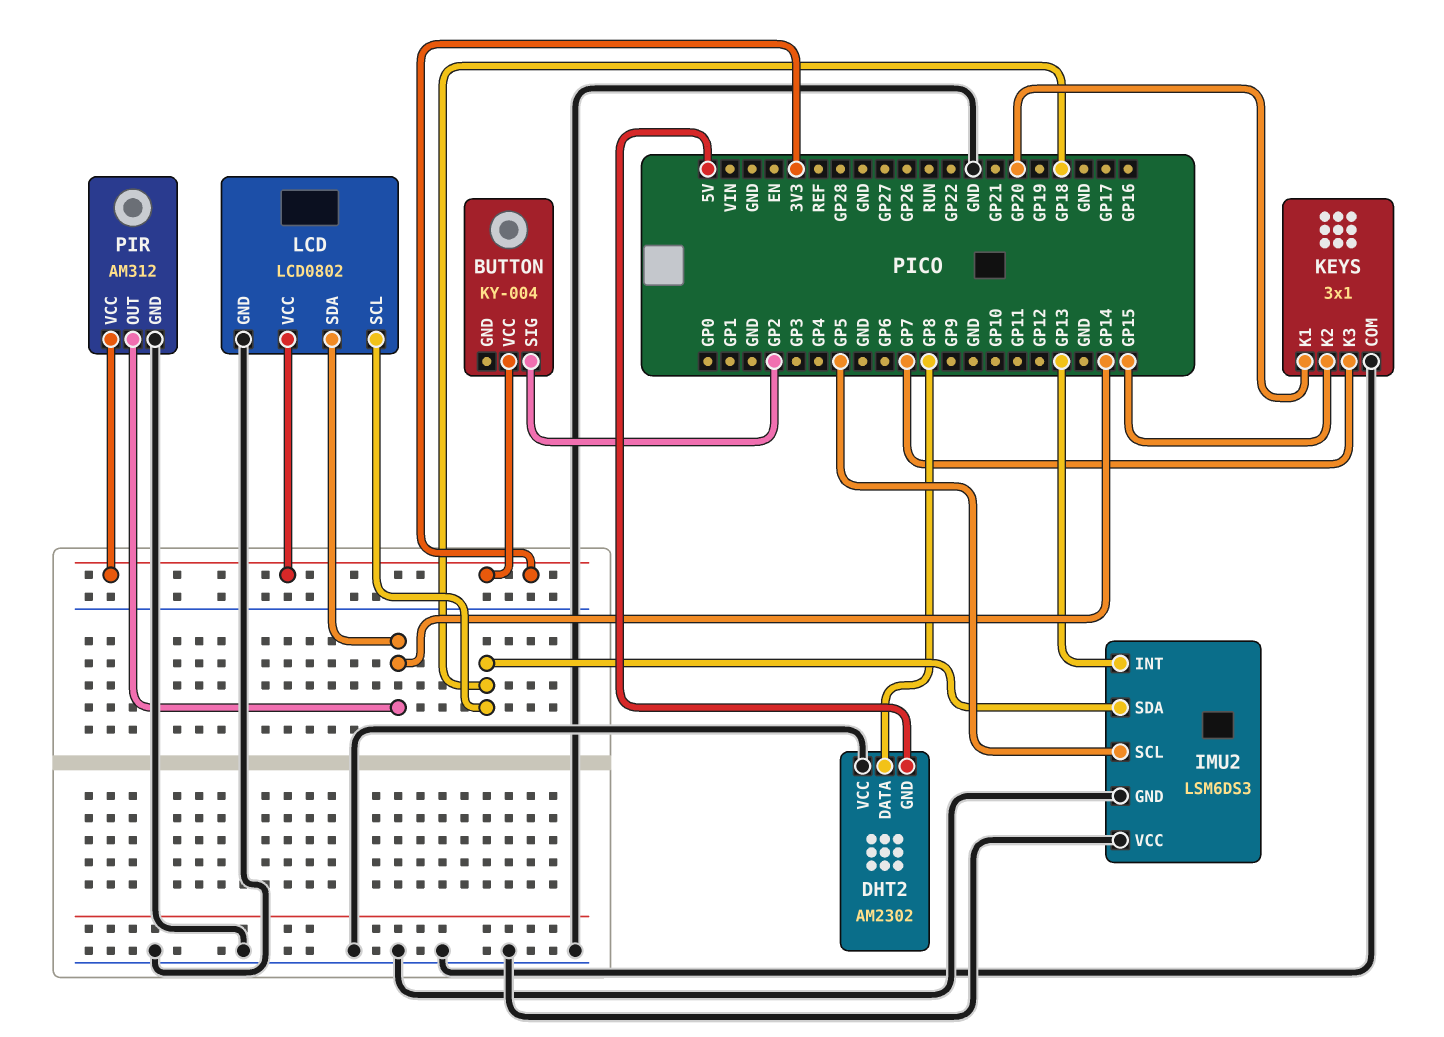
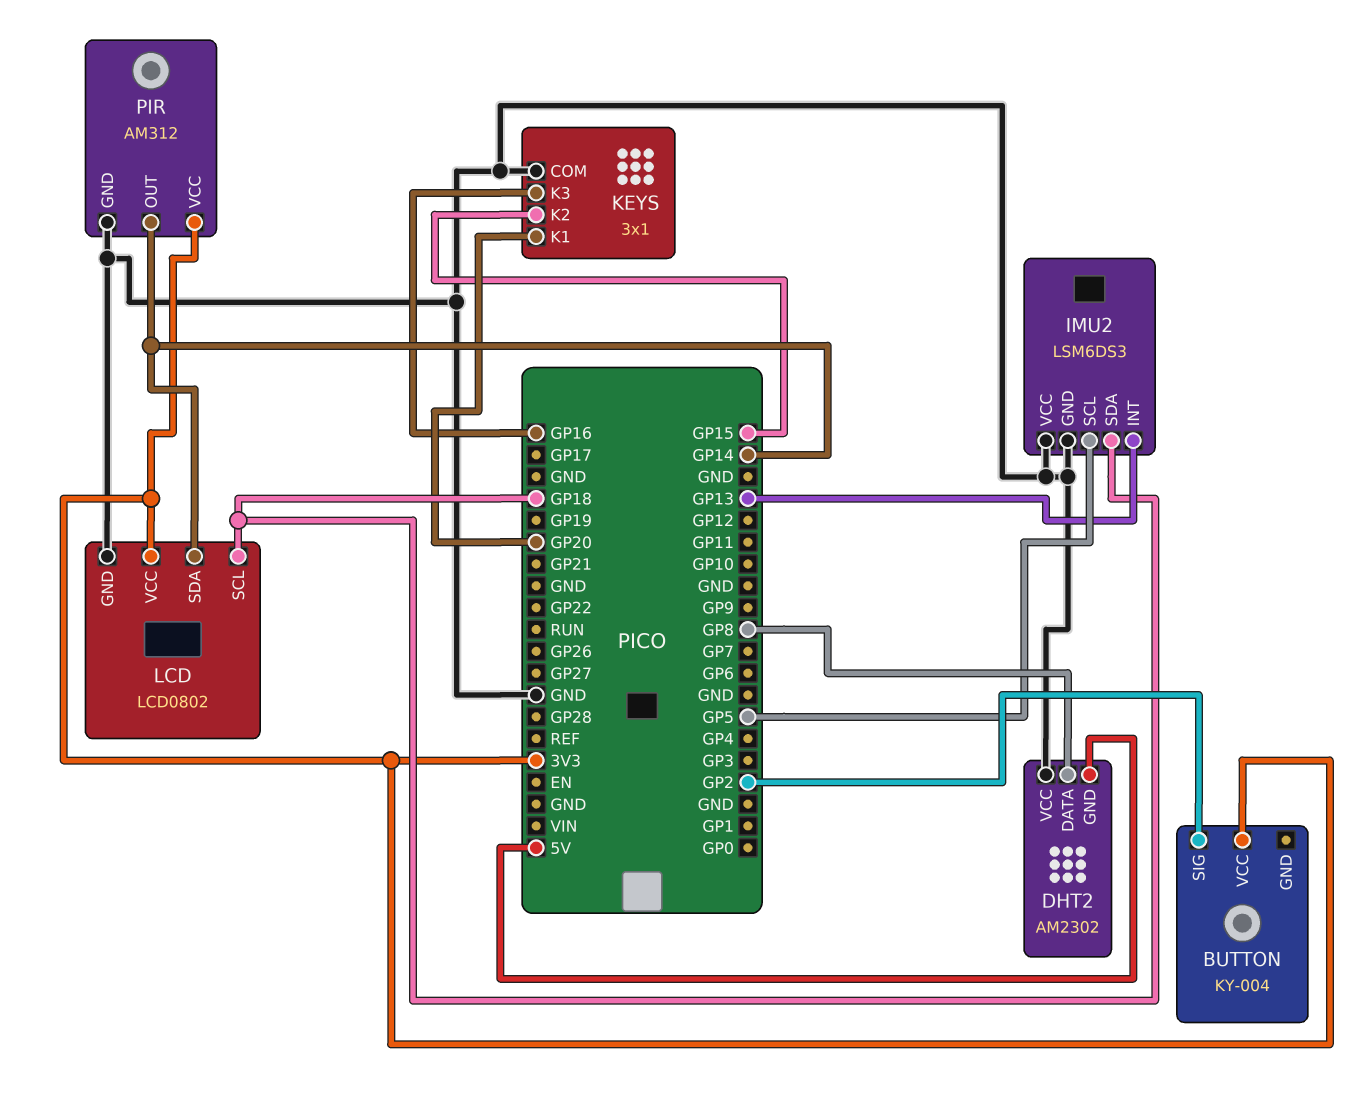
KEYS pin K3: GP7 -> GP16

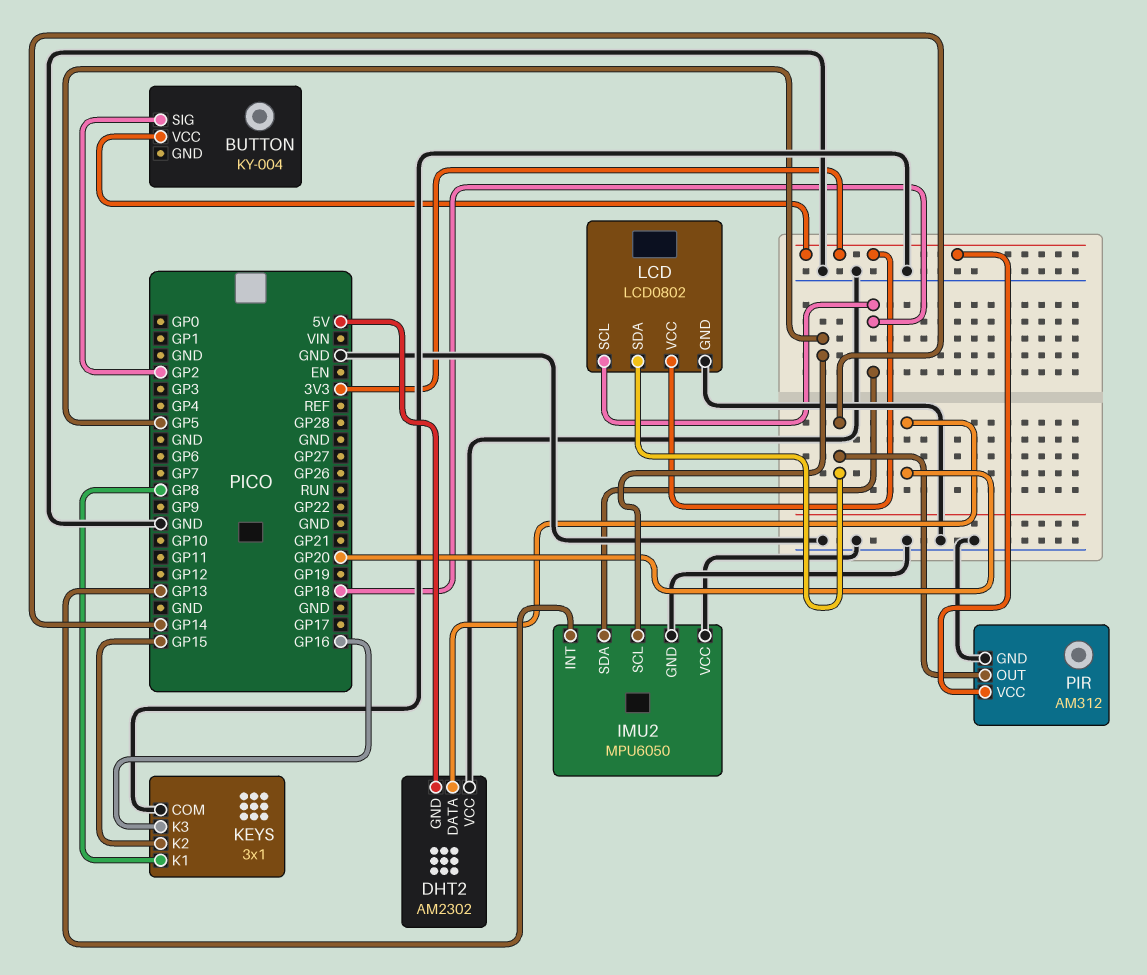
DHT2 pin DATA: GP8 -> GP20
IMU2: LSM6DS3 -> MPU6050
KEYS pin K1: GP20 -> GP8

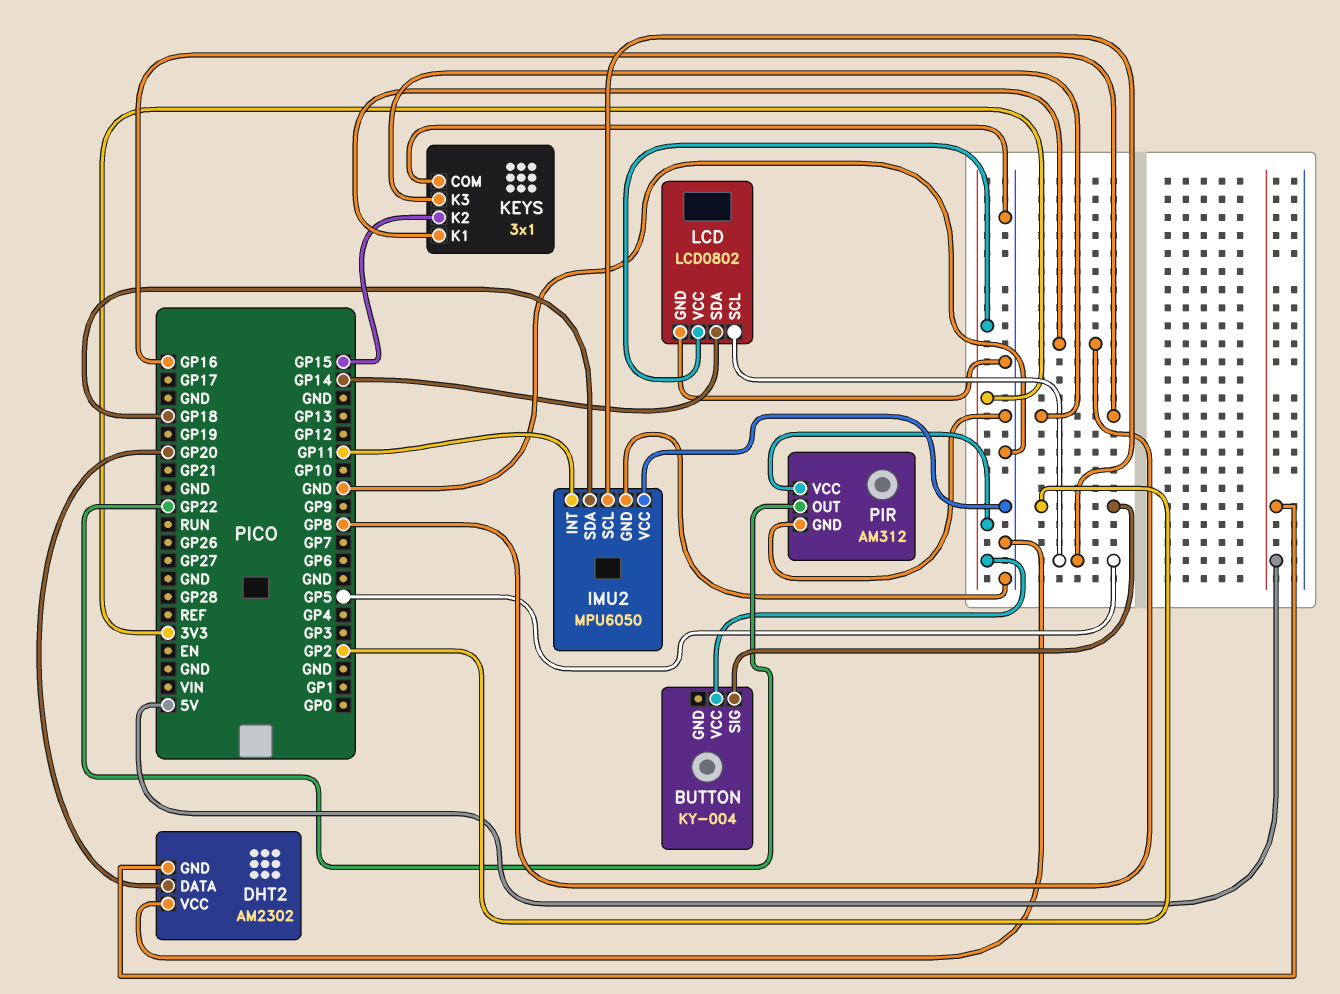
IMU2 pin INT: GP13 -> GP11
LCD pin SCL: GP18 -> GP5
PIR pin OUT: GP14 -> GP22

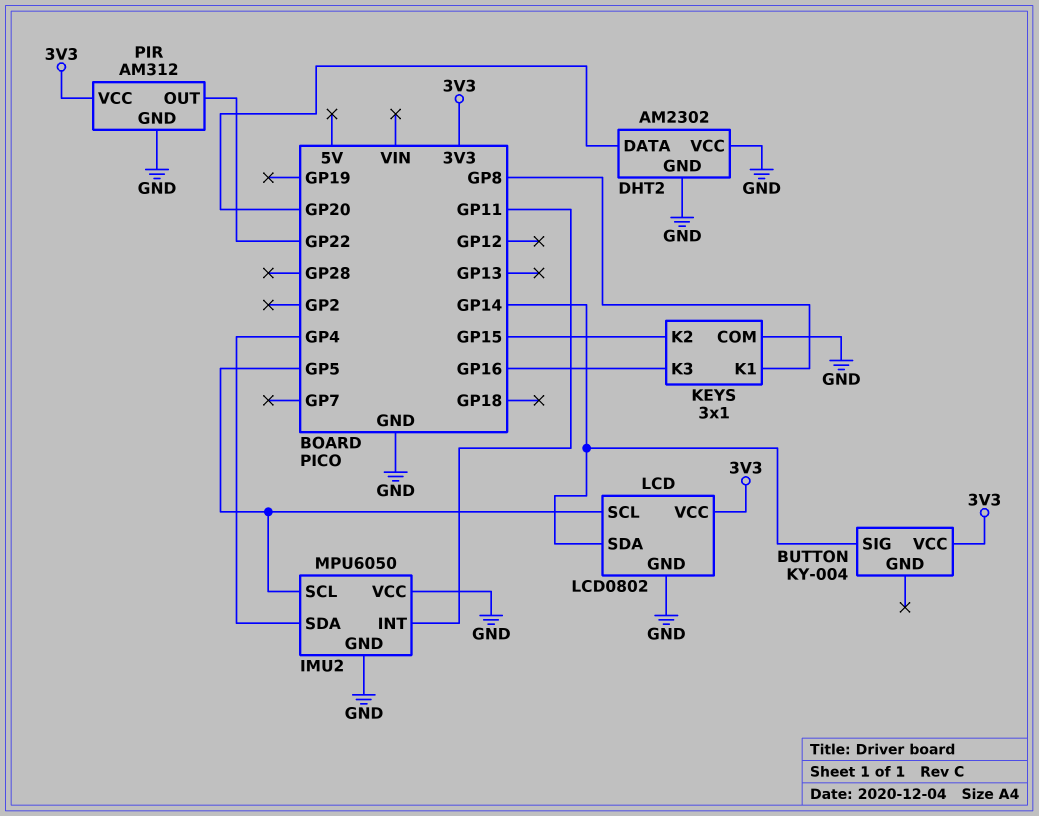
BUTTON pin SIG: GP2 -> GP14
DHT2 pin GND: 5V -> GND
IMU2 pin SDA: GP18 -> GP4

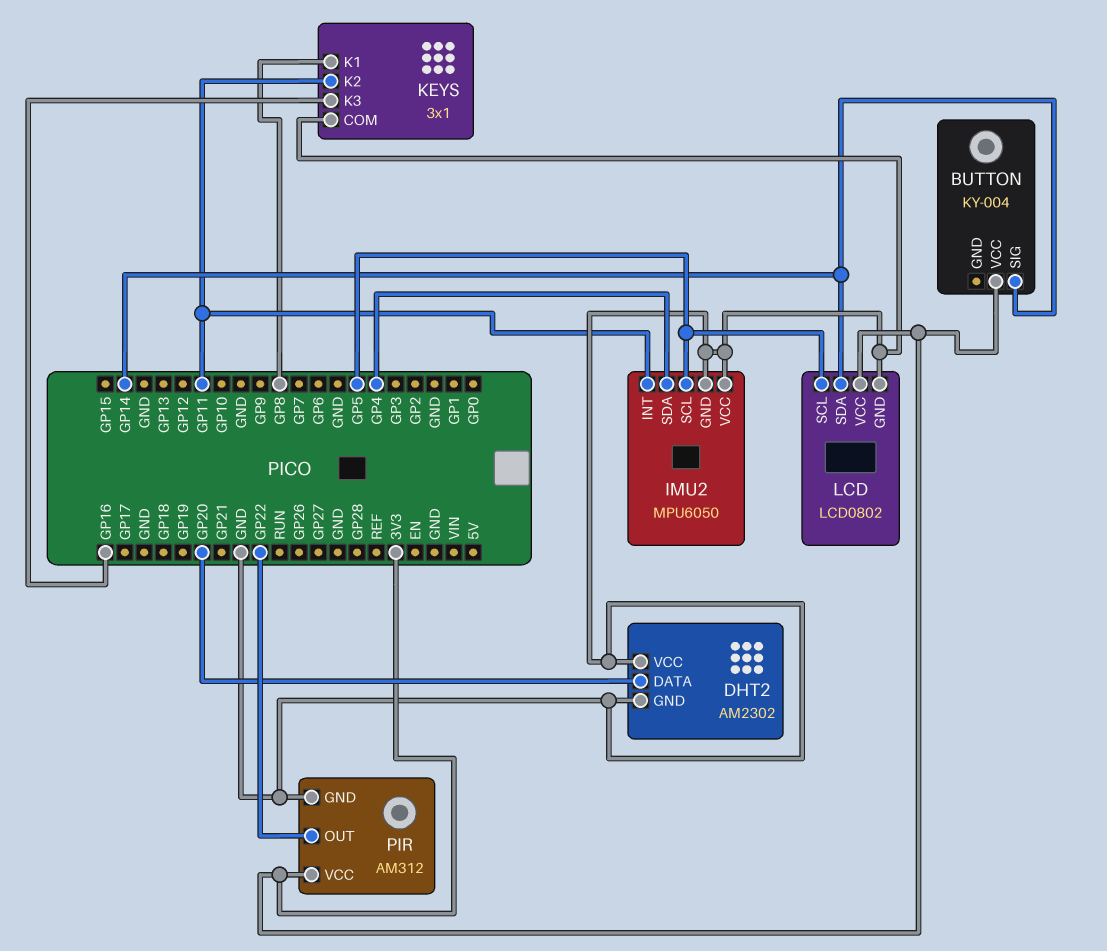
KEYS pin K2: GP15 -> GP11

